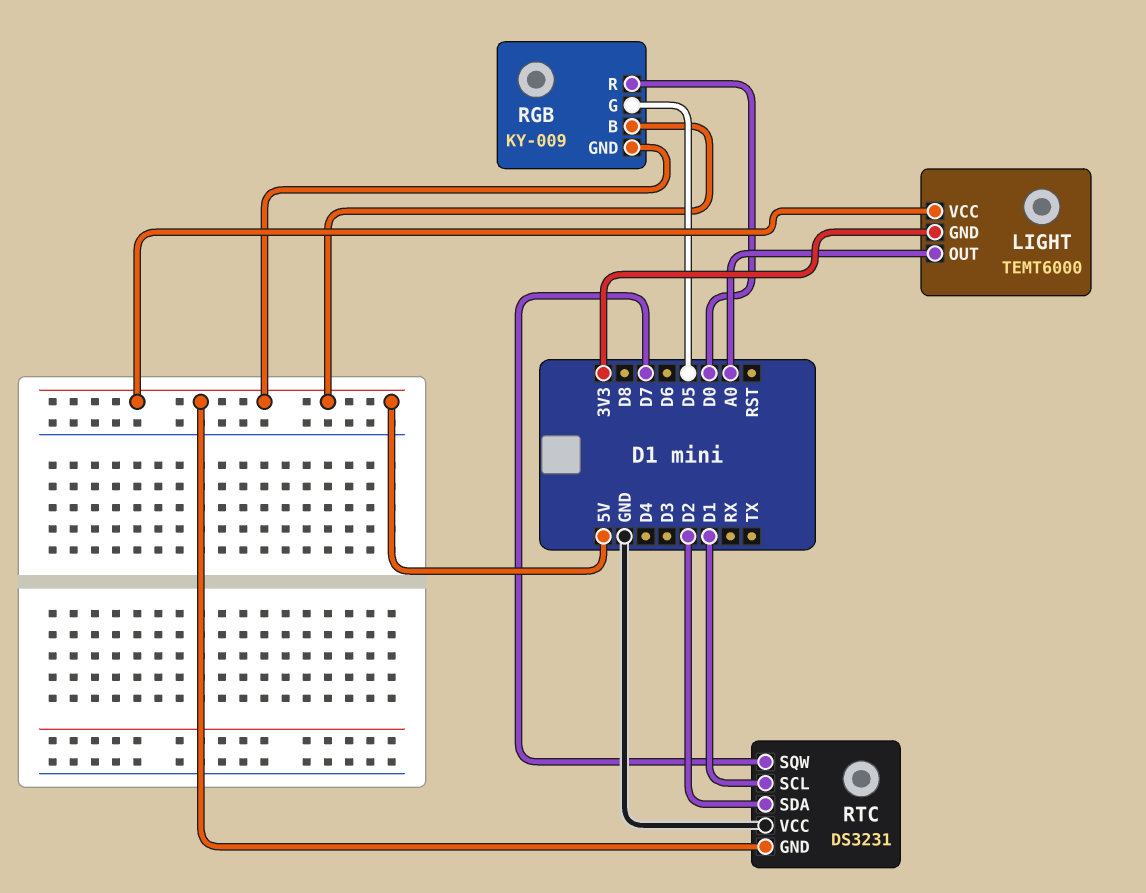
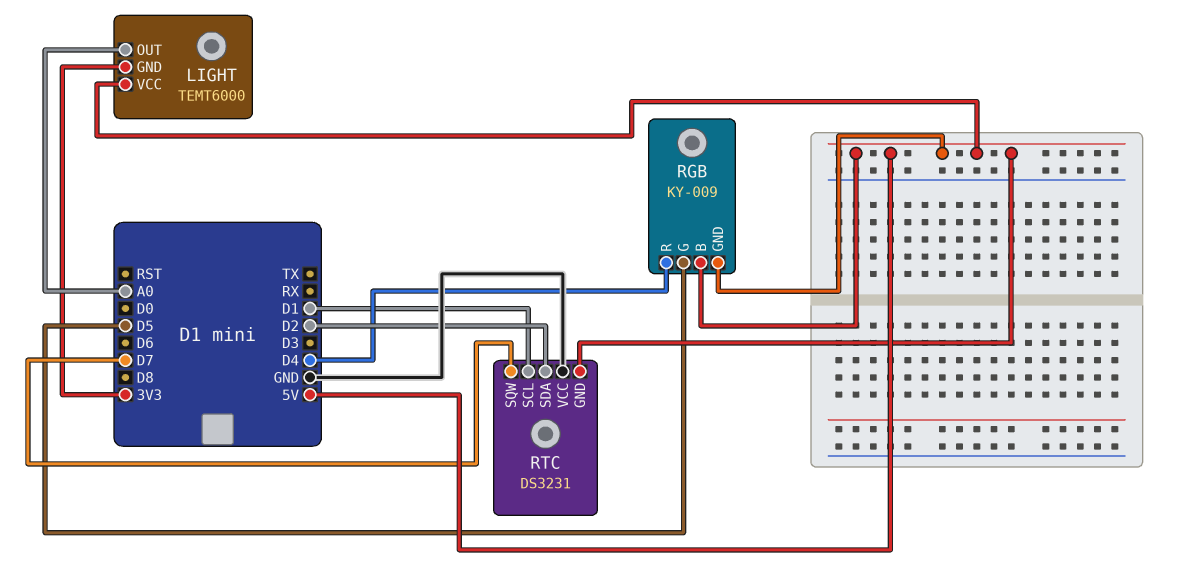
RGB pin R: D0 -> D4

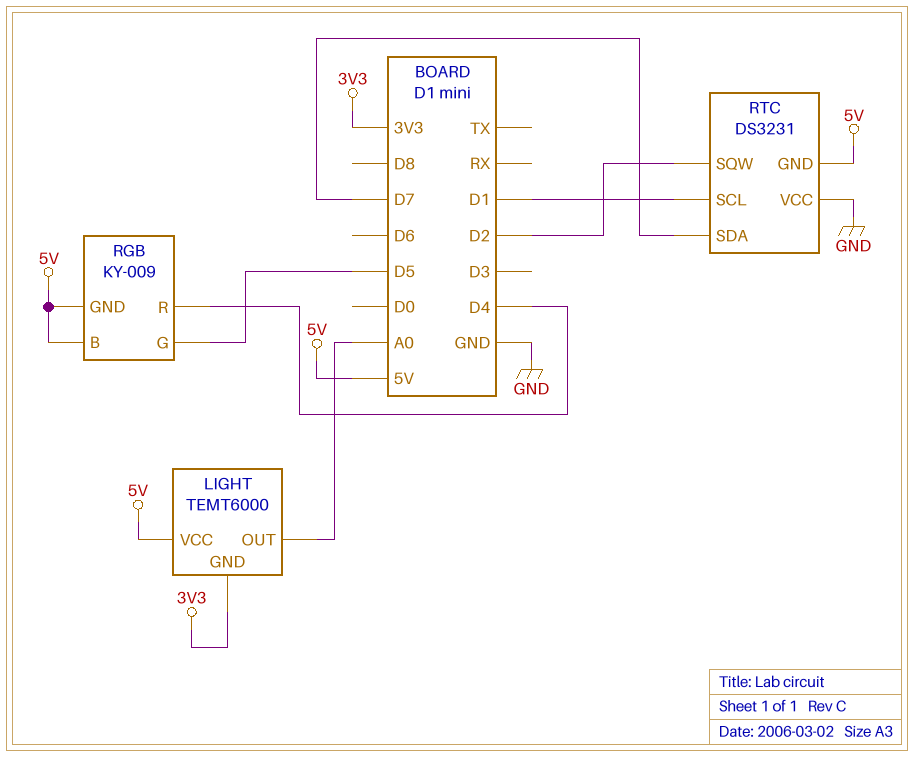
RTC pin SDA: D2 -> D7
RTC pin SQW: D7 -> D2

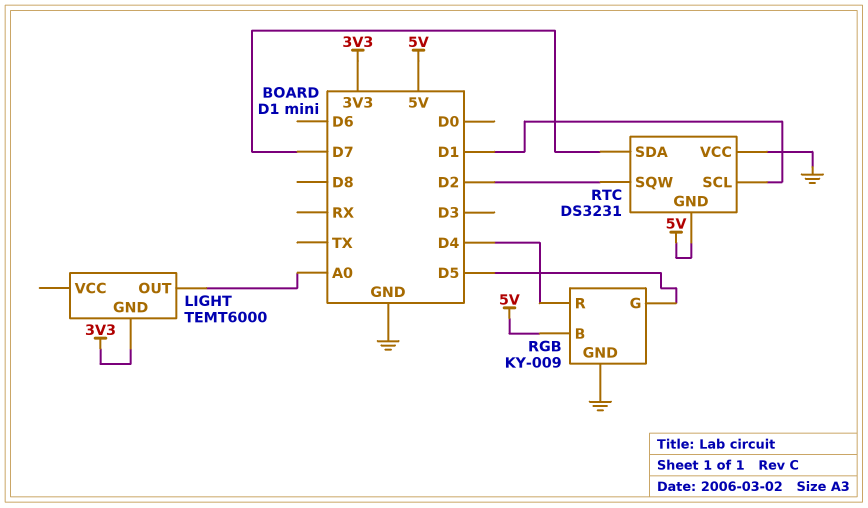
LIGHT pin VCC: 5V -> none
RGB pin GND: 5V -> GND

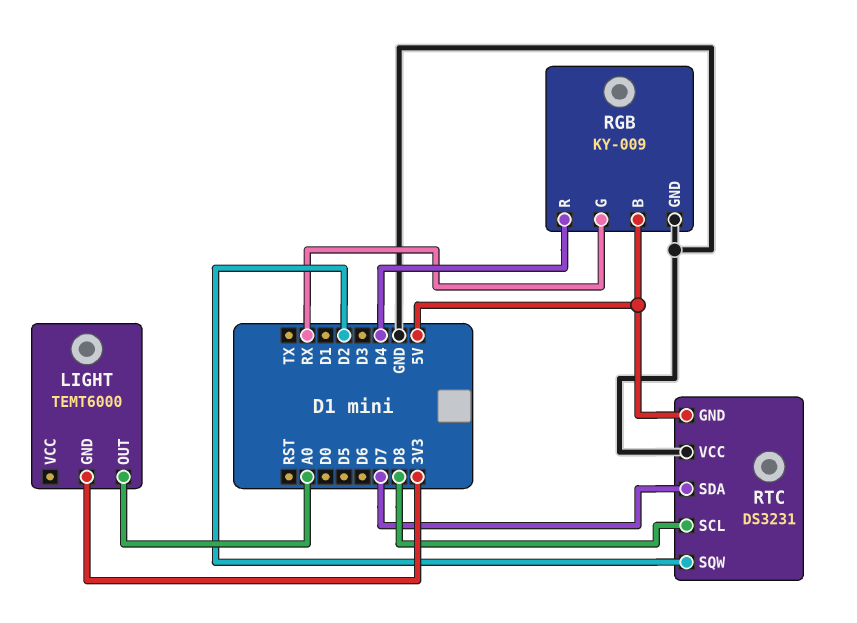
RGB pin G: D5 -> RX
RTC pin SCL: D1 -> D8

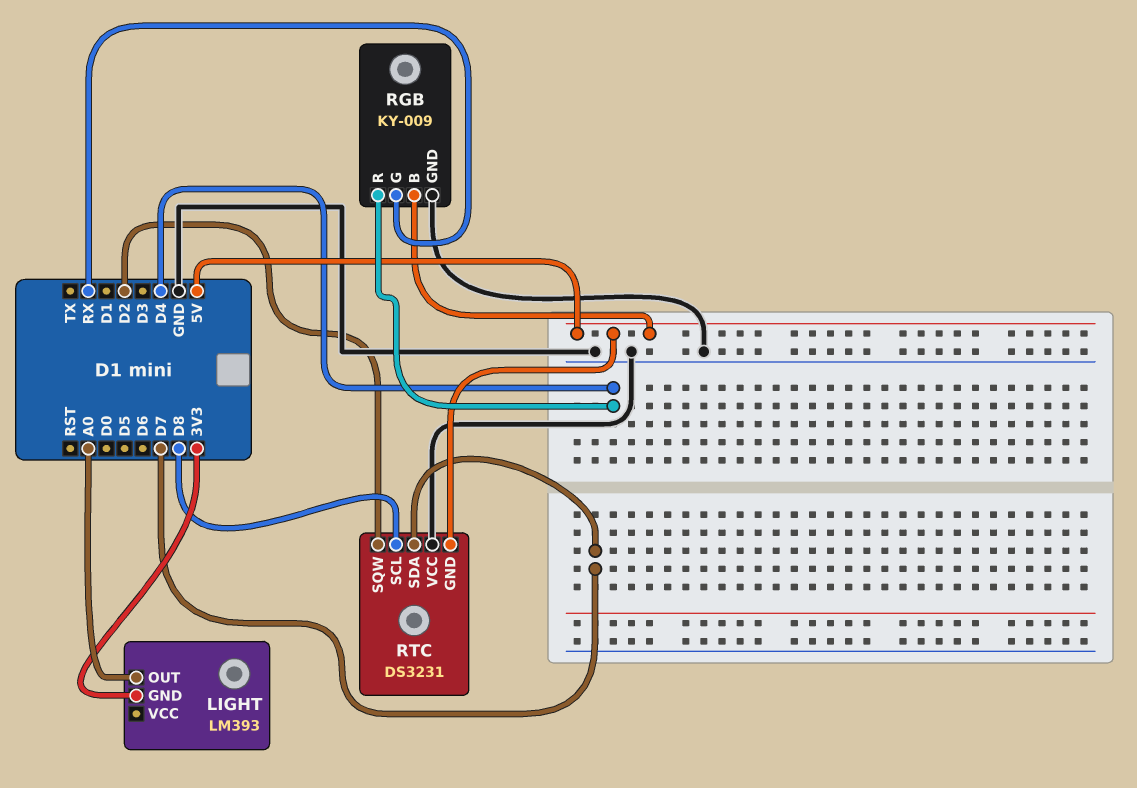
LIGHT: TEMT6000 -> LM393

